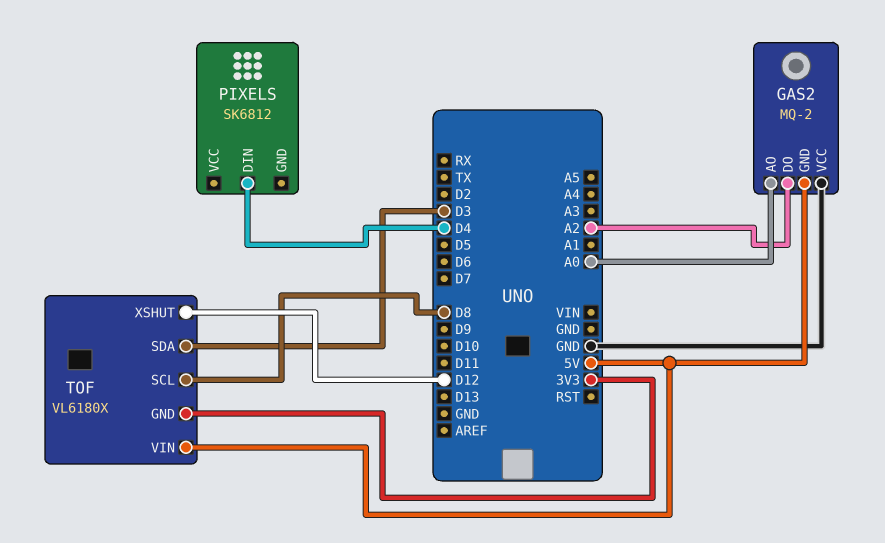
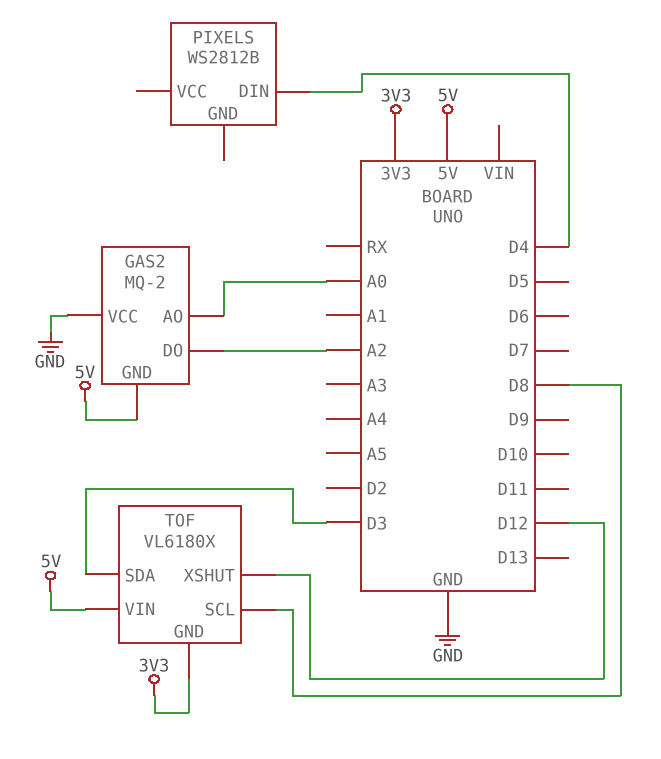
PIXELS: SK6812 -> WS2812B

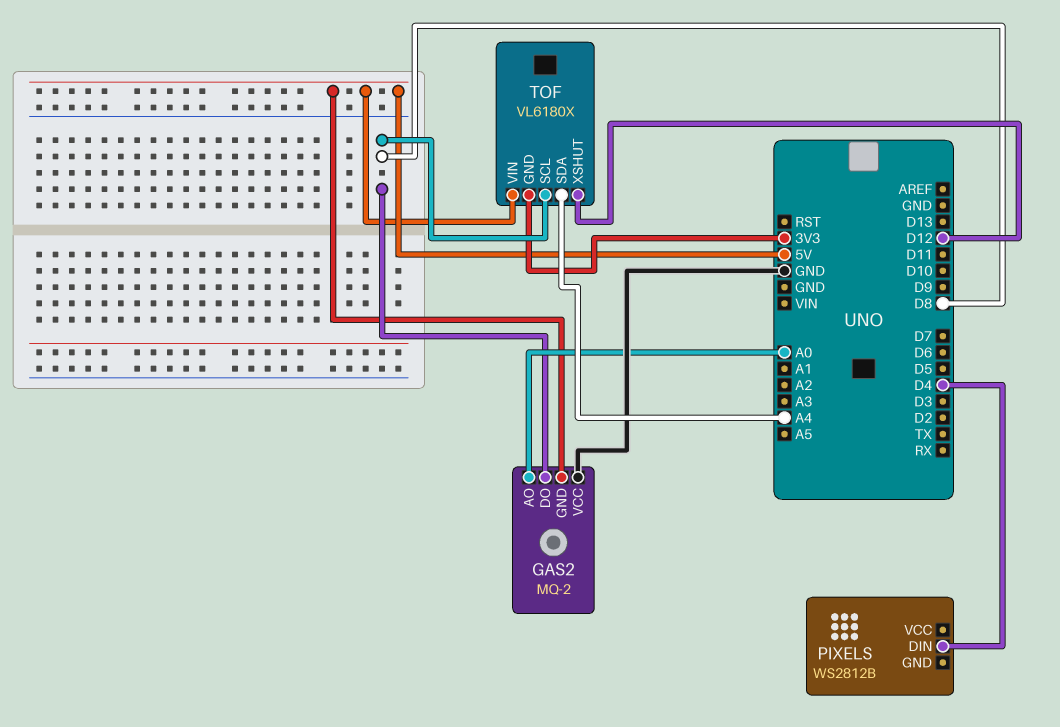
GAS2 pin DO: A2 -> D8
TOF pin SDA: D3 -> A4

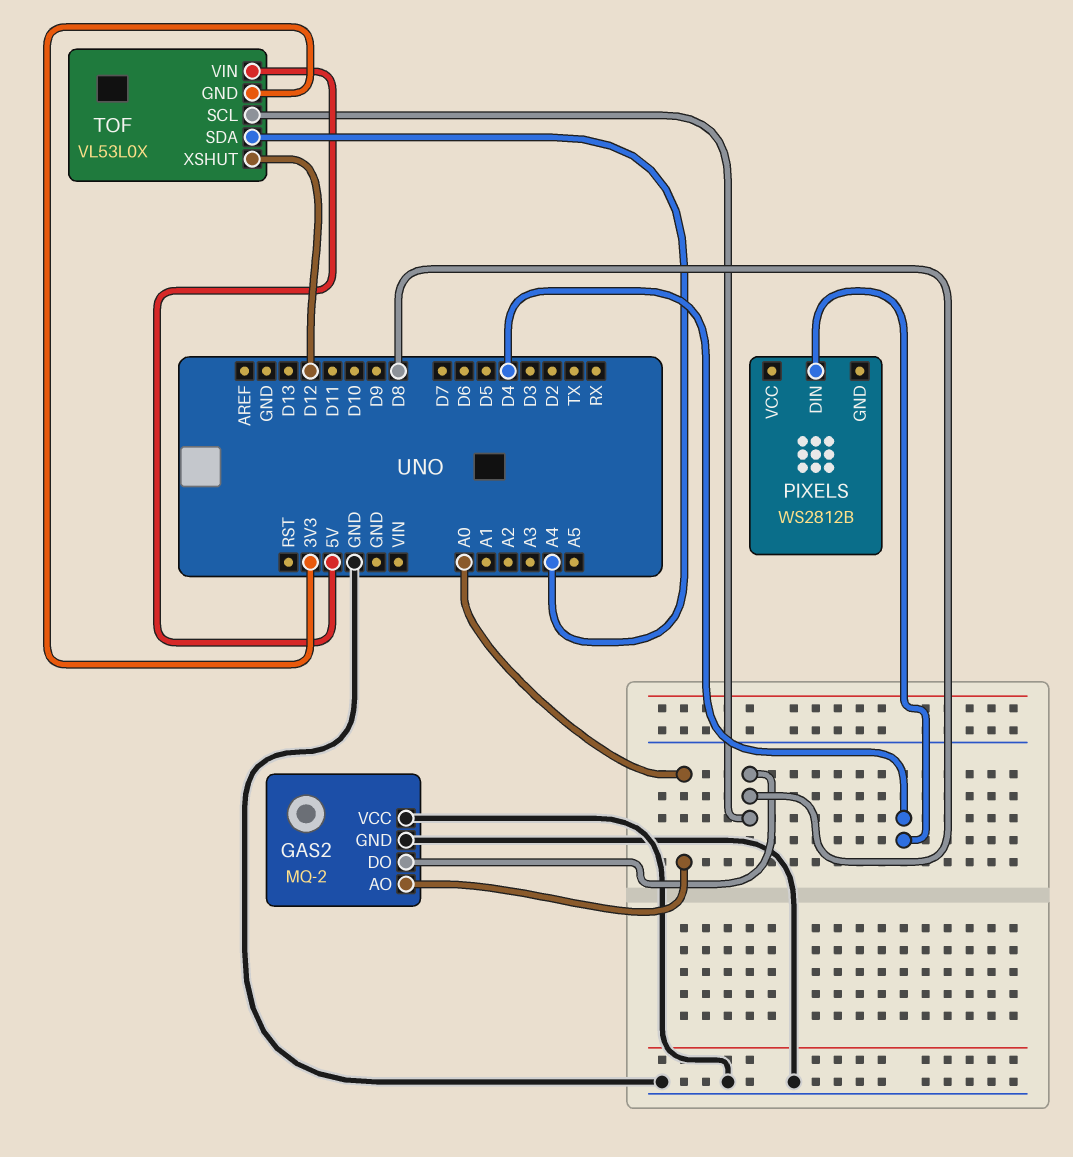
GAS2 pin GND: 5V -> GND
TOF: VL6180X -> VL53L0X

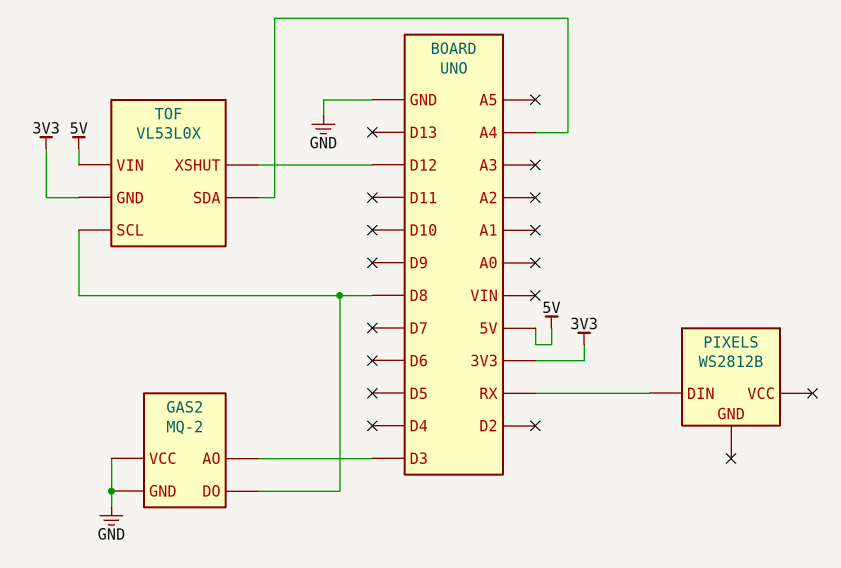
GAS2 pin AO: A0 -> D3
PIXELS pin DIN: D4 -> RX

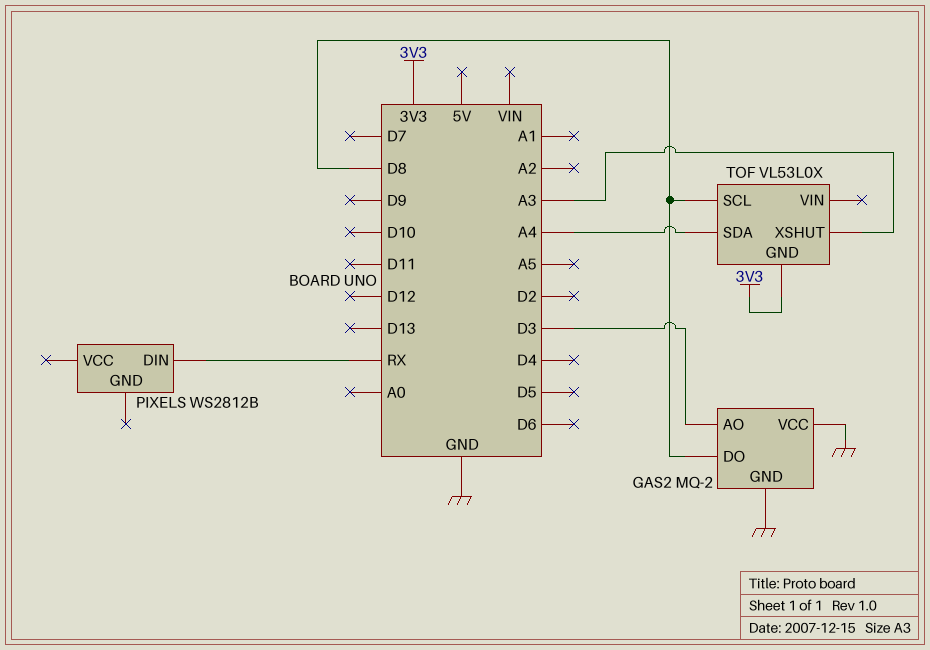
TOF pin VIN: 5V -> none
TOF pin XSHUT: D12 -> A3

